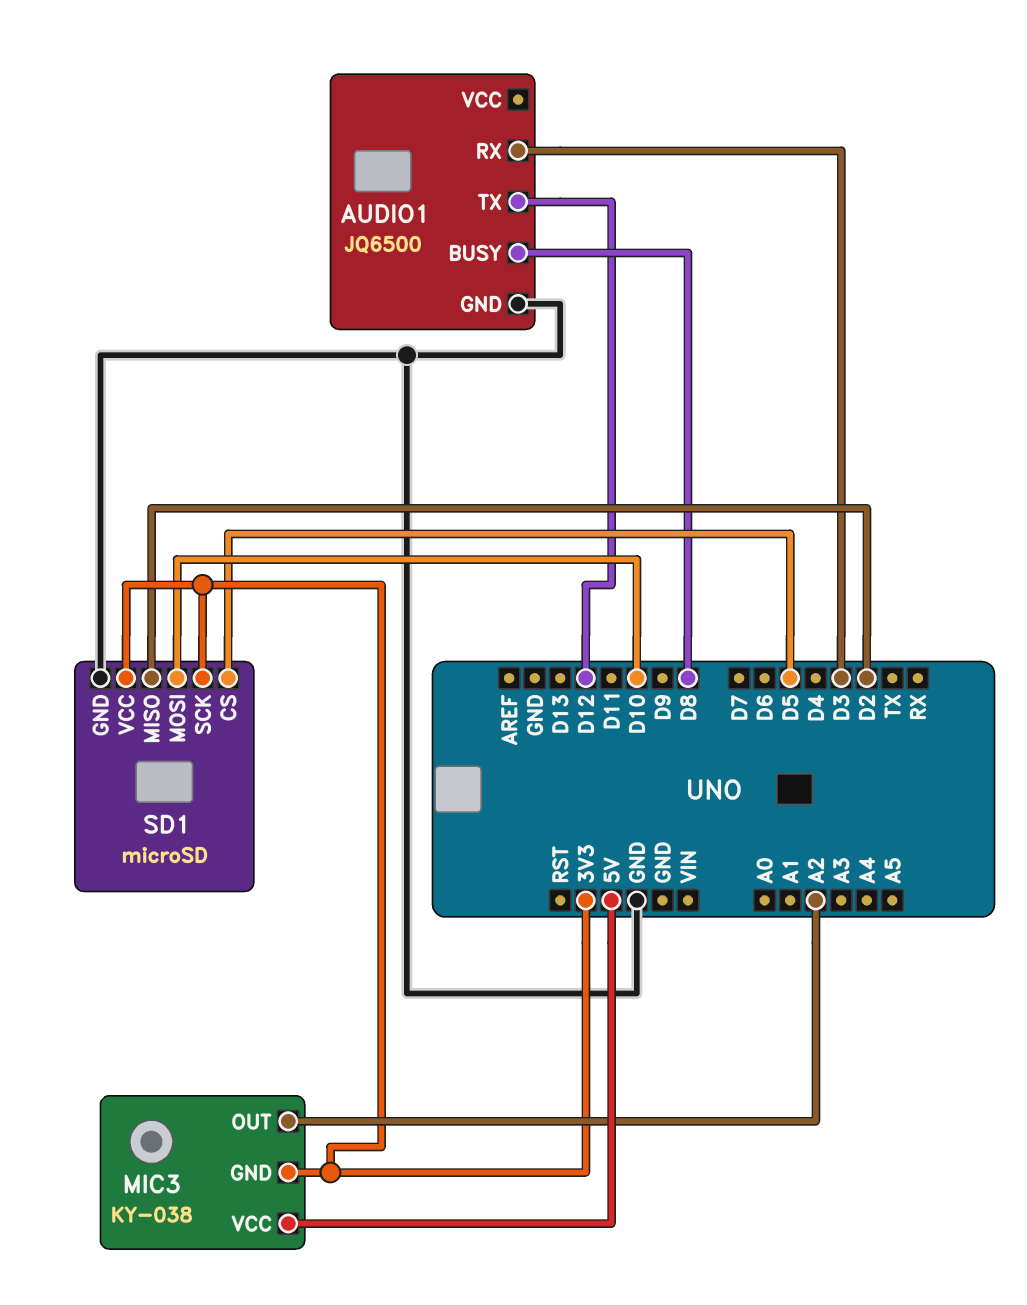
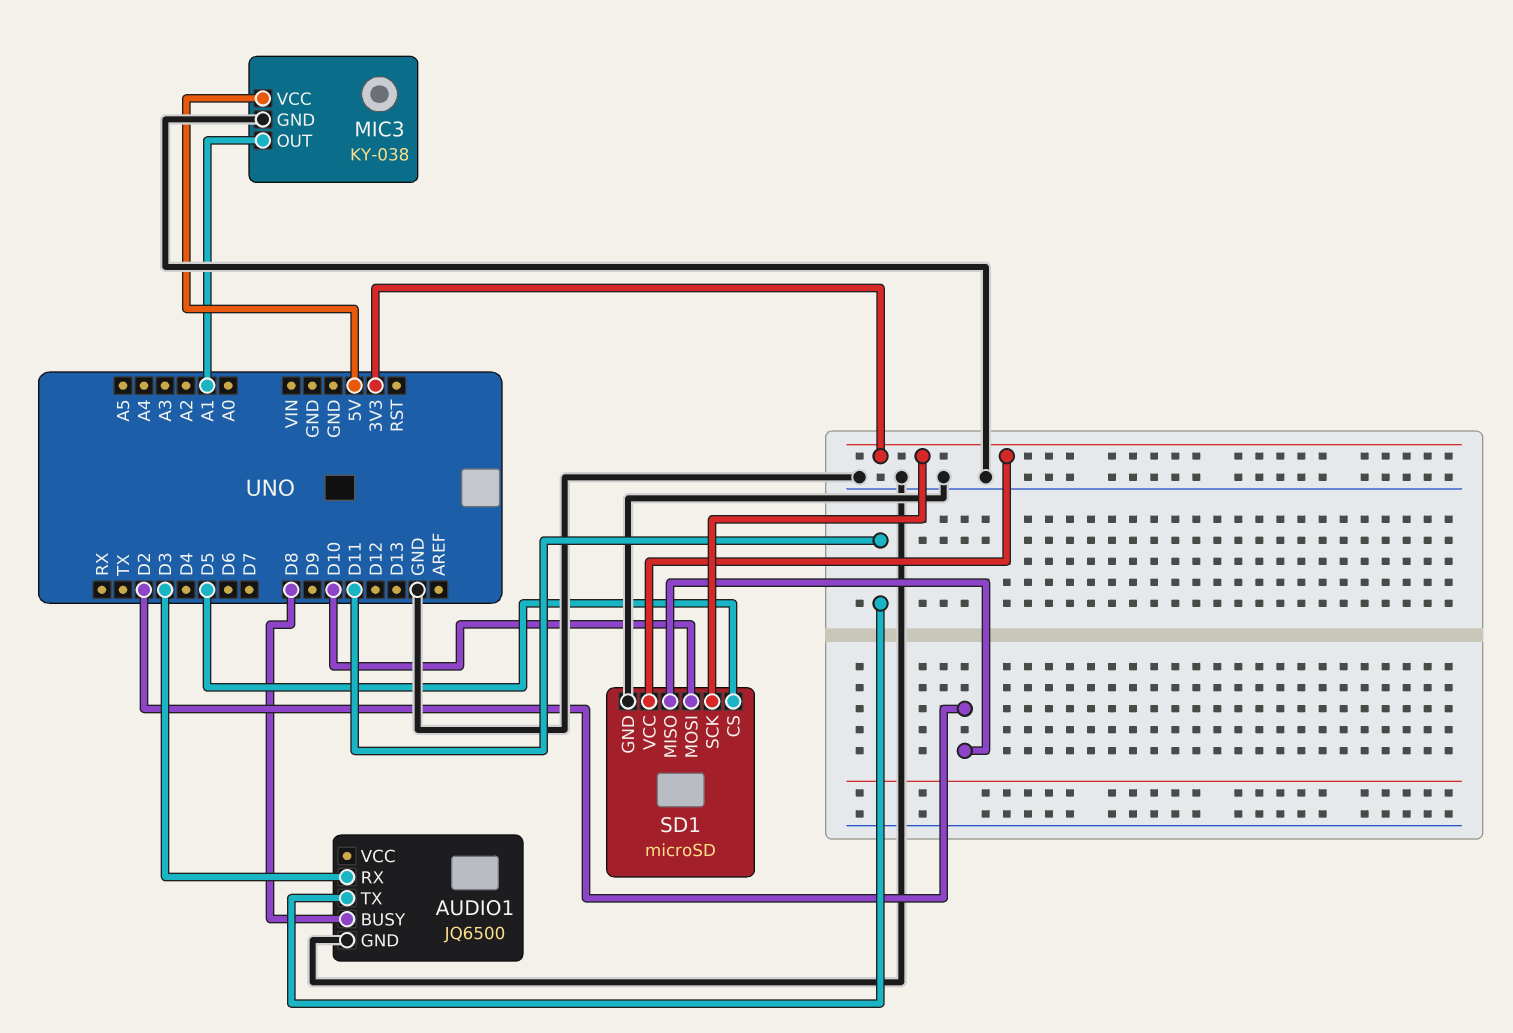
AUDIO1 pin TX: D12 -> D11
MIC3 pin GND: 3V3 -> GND
MIC3 pin OUT: A2 -> A1

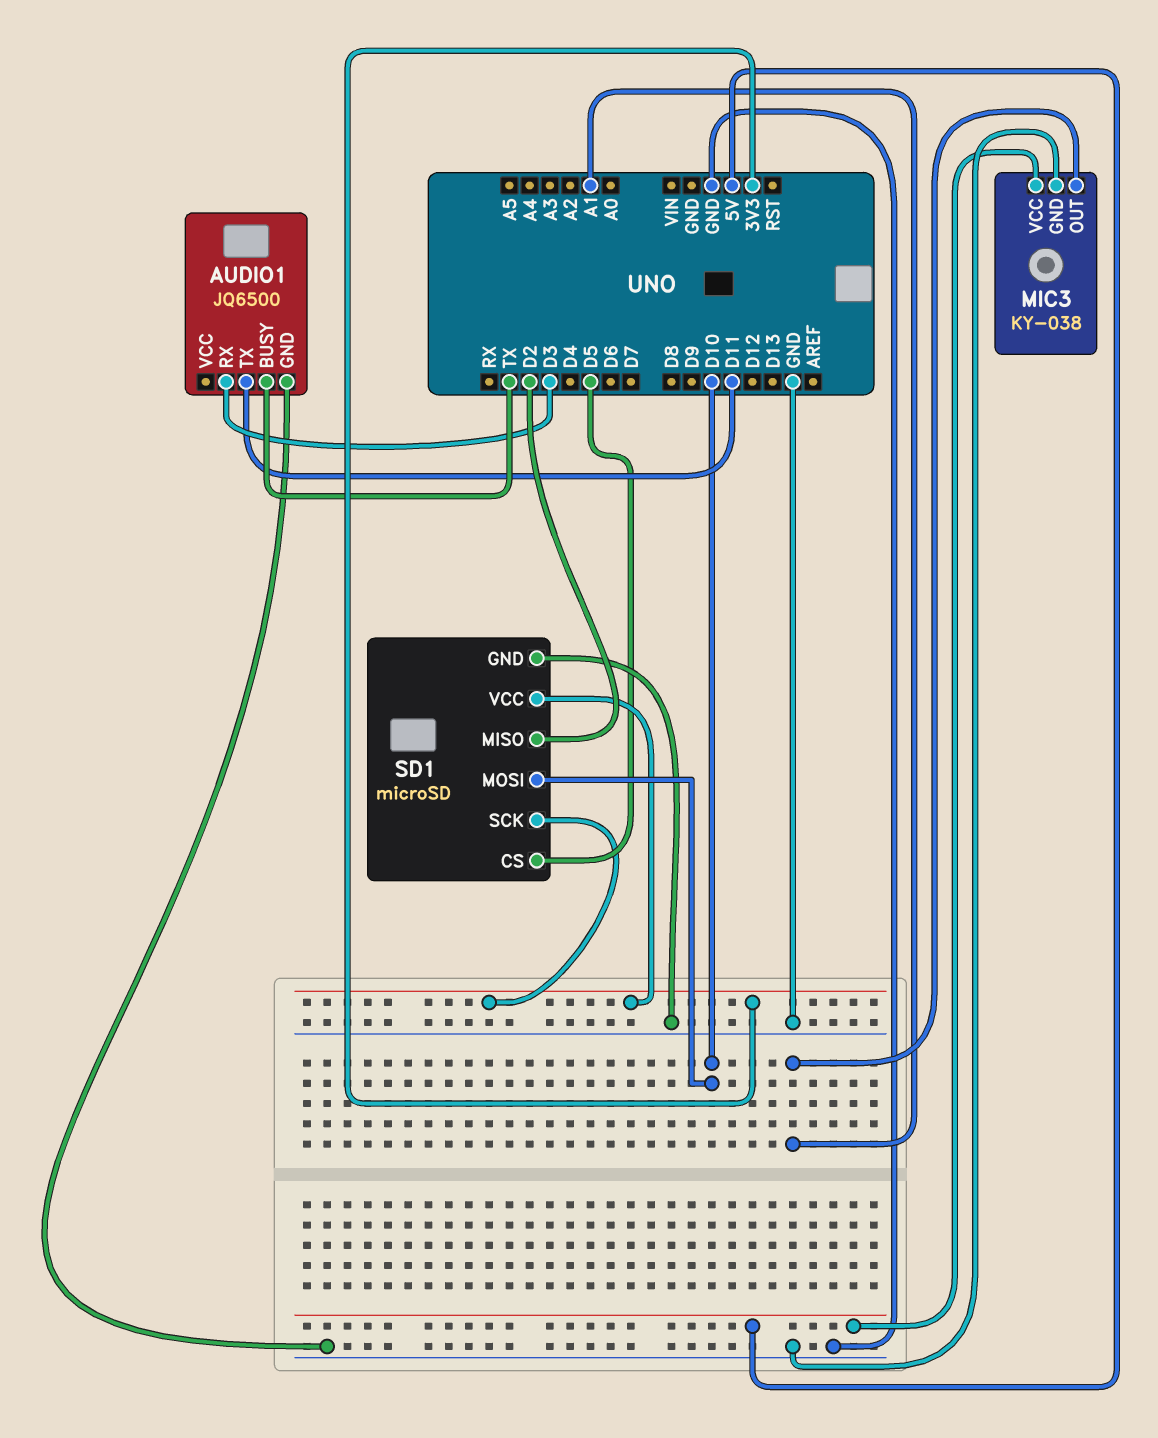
AUDIO1 pin BUSY: D8 -> TX

